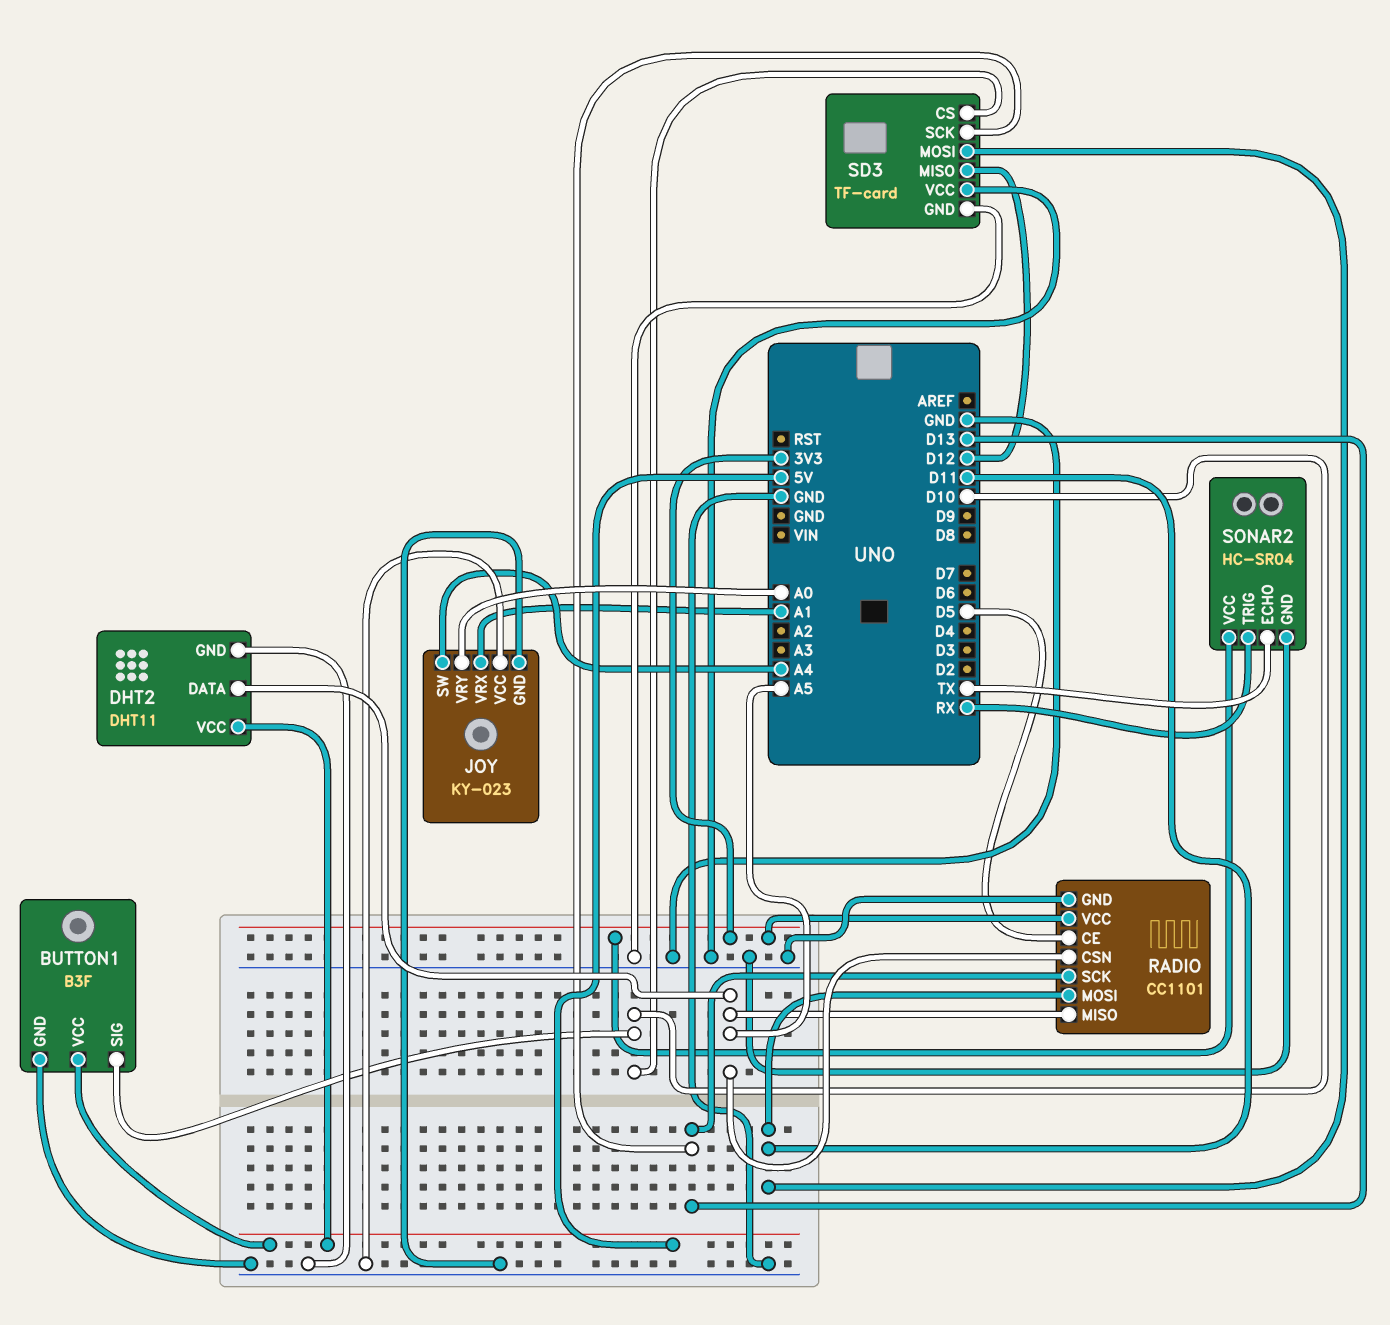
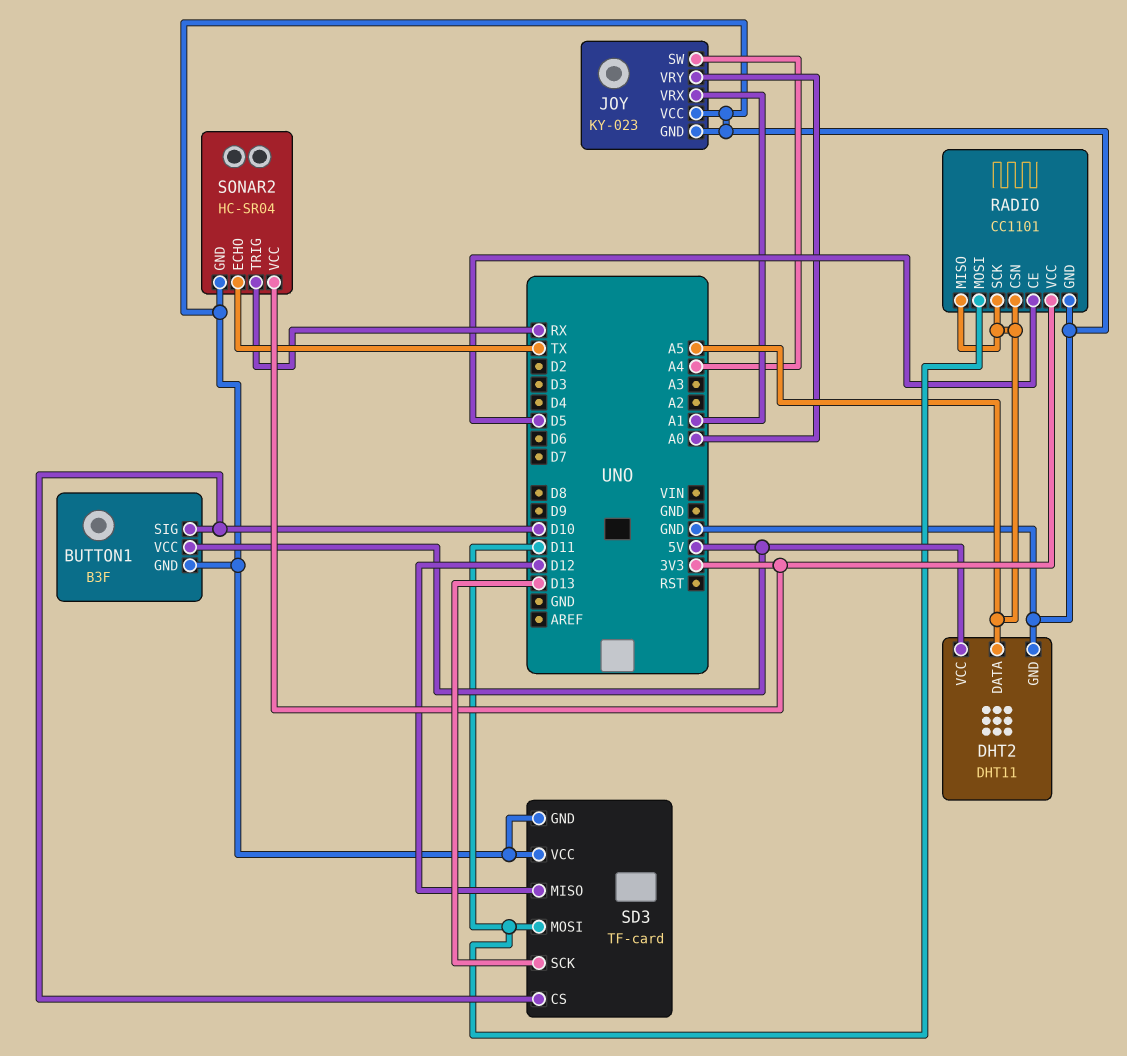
RADIO pin SCK: D13 -> A5

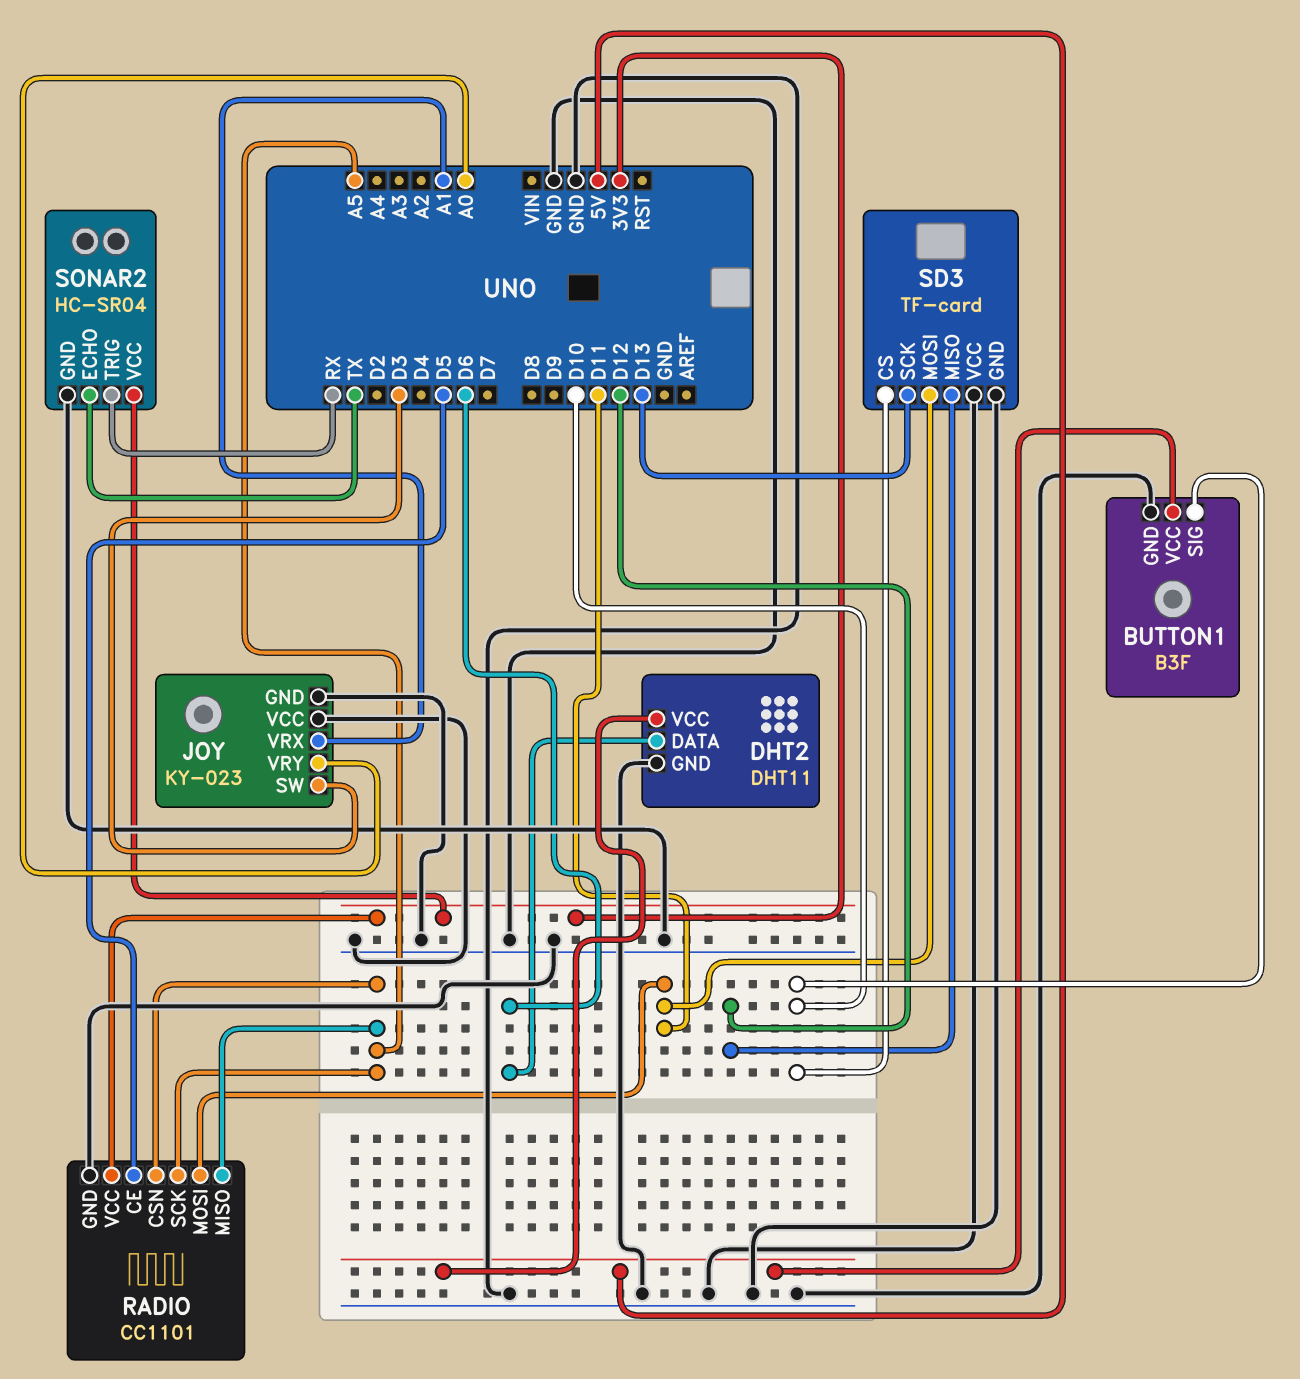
DHT2 pin DATA: A5 -> D6
JOY pin SW: A4 -> D3

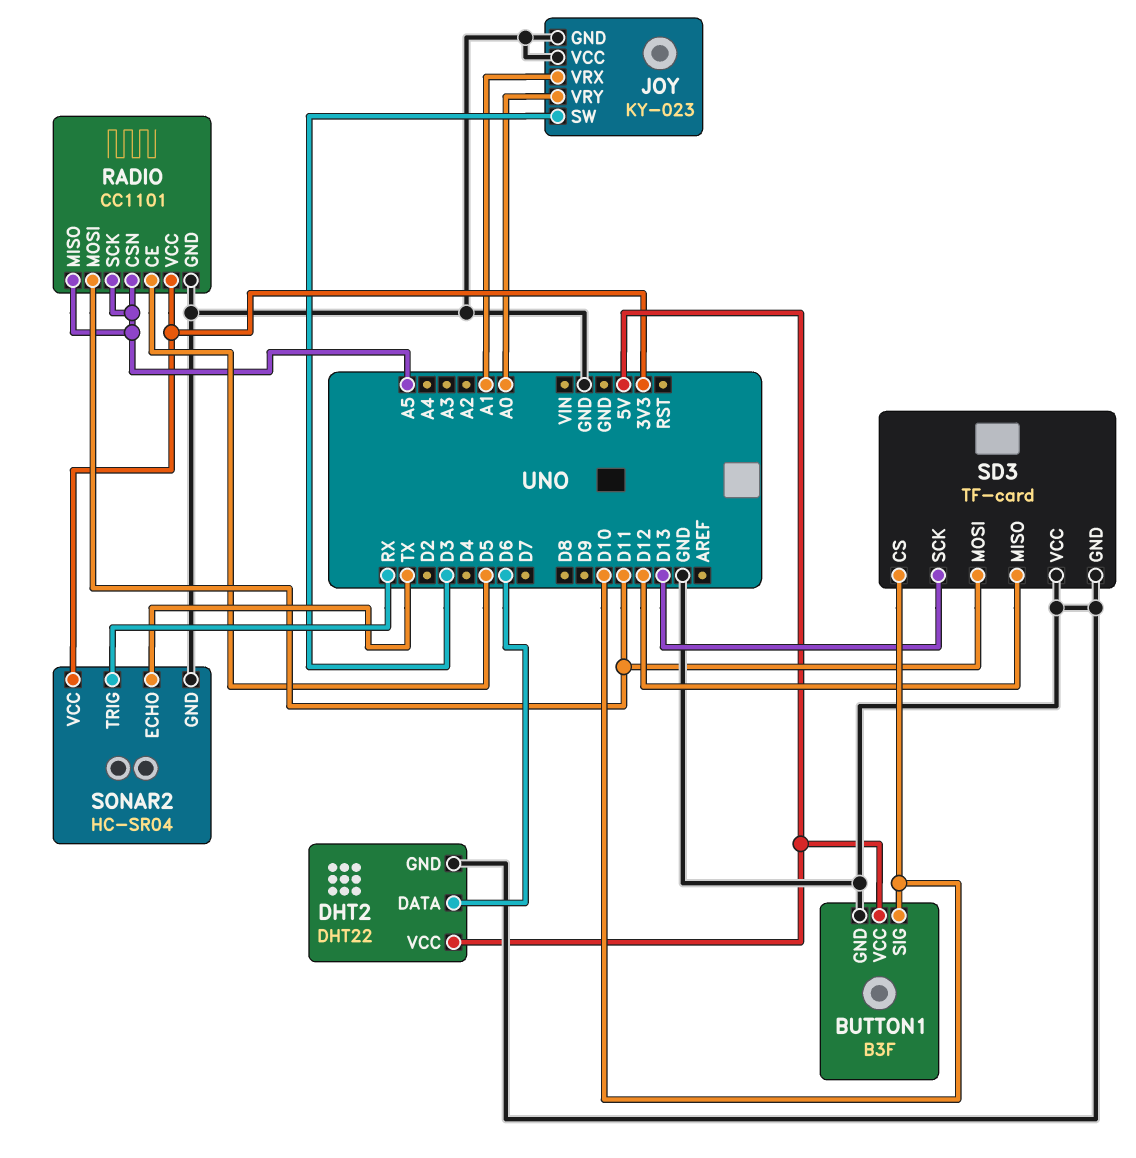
DHT2: DHT11 -> DHT22

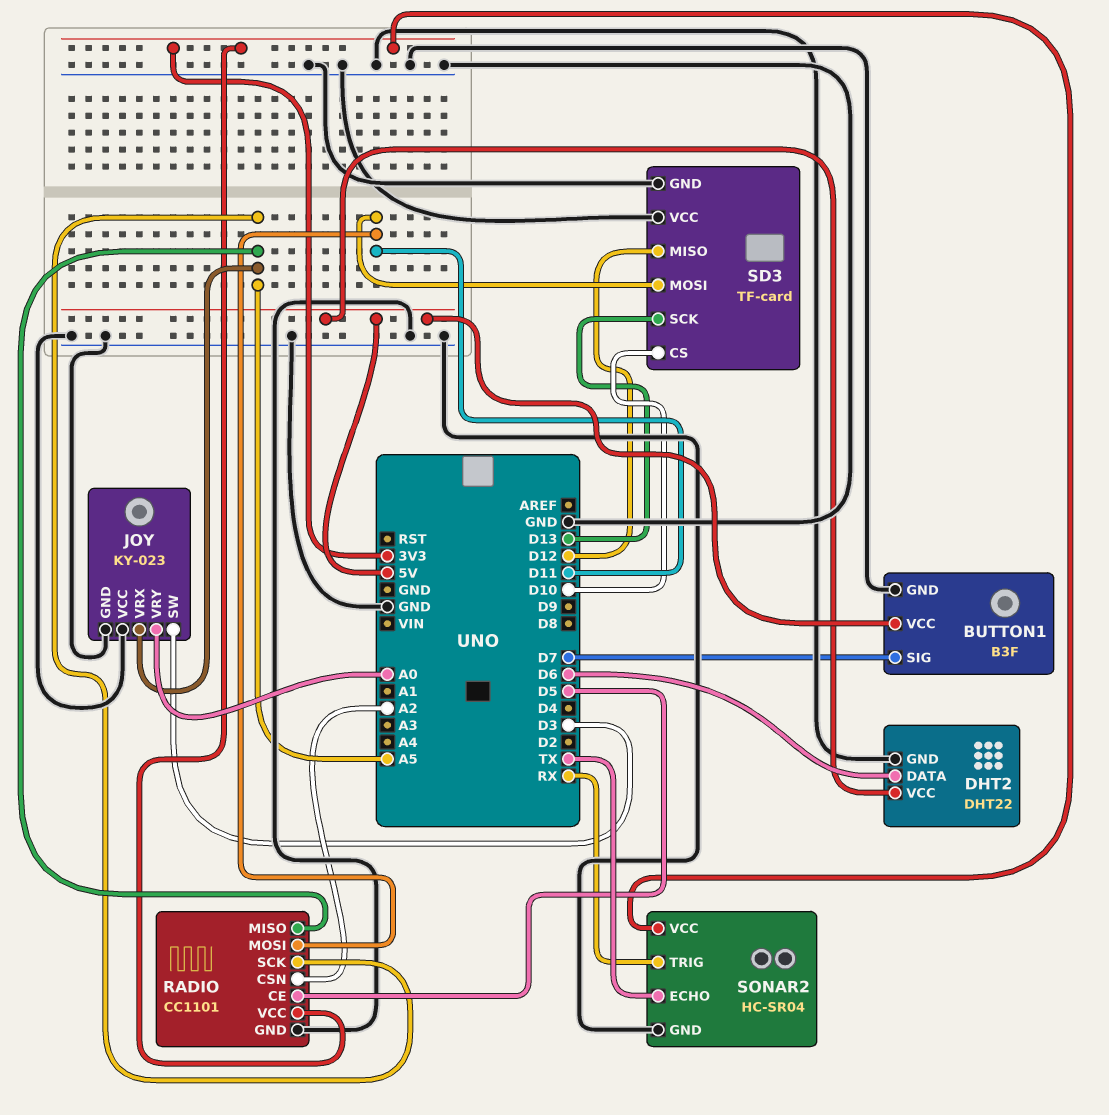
BUTTON1 pin SIG: D10 -> D7
JOY pin VRX: A1 -> A5
RADIO pin CSN: A5 -> A2

